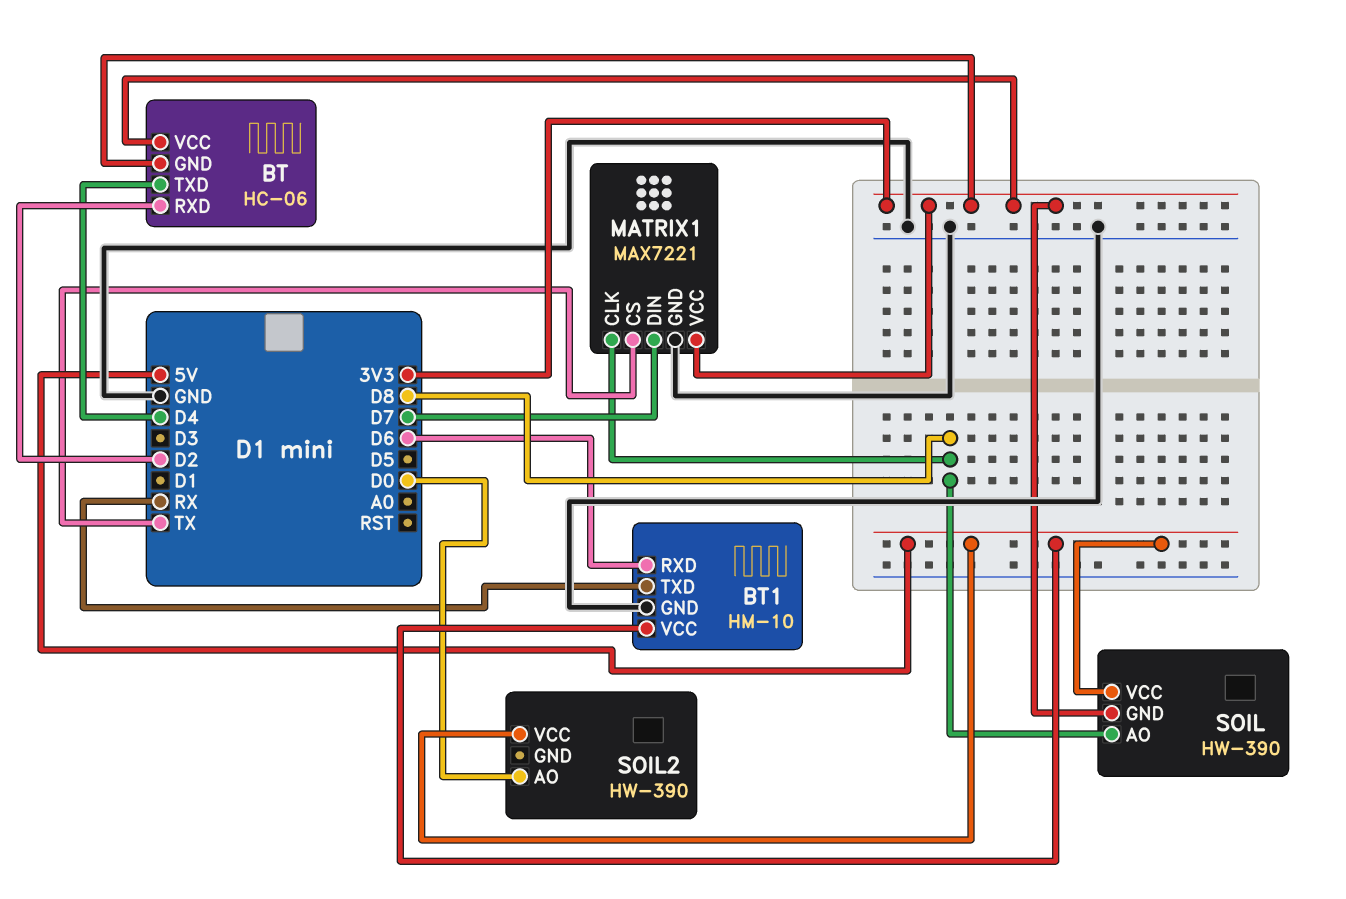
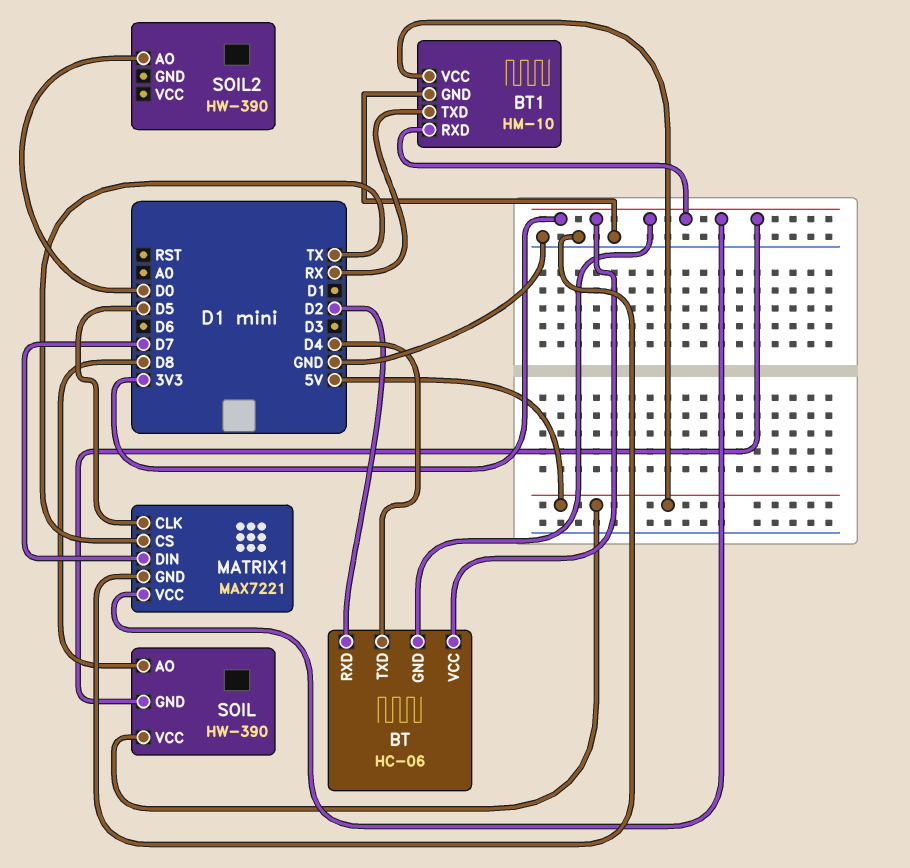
BT1 pin RXD: D6 -> 3V3
MATRIX1 pin CLK: D8 -> D5
SOIL2 pin VCC: 5V -> none

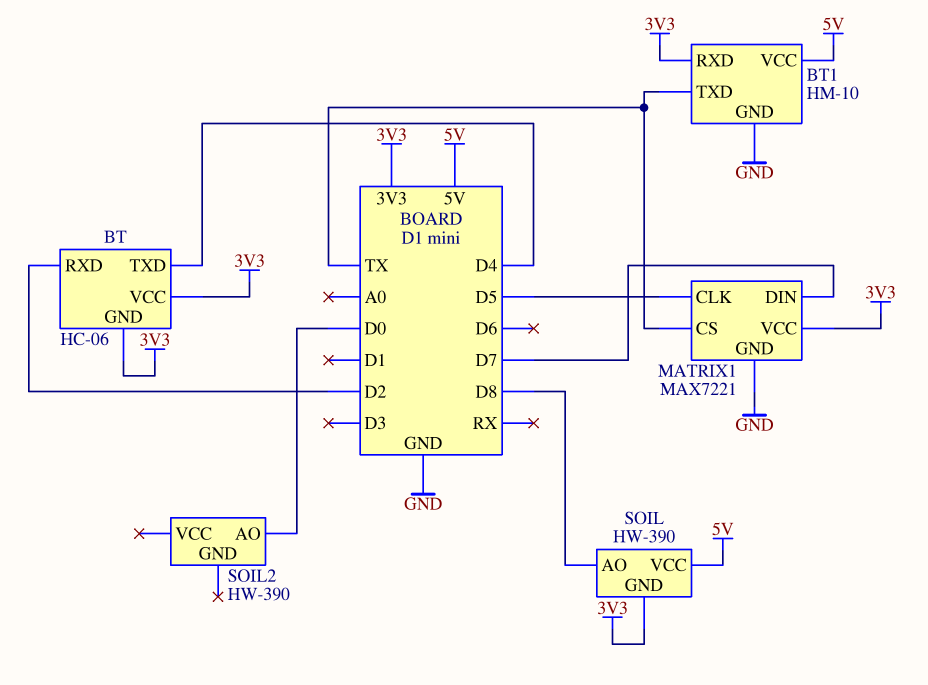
BT1 pin TXD: RX -> TX

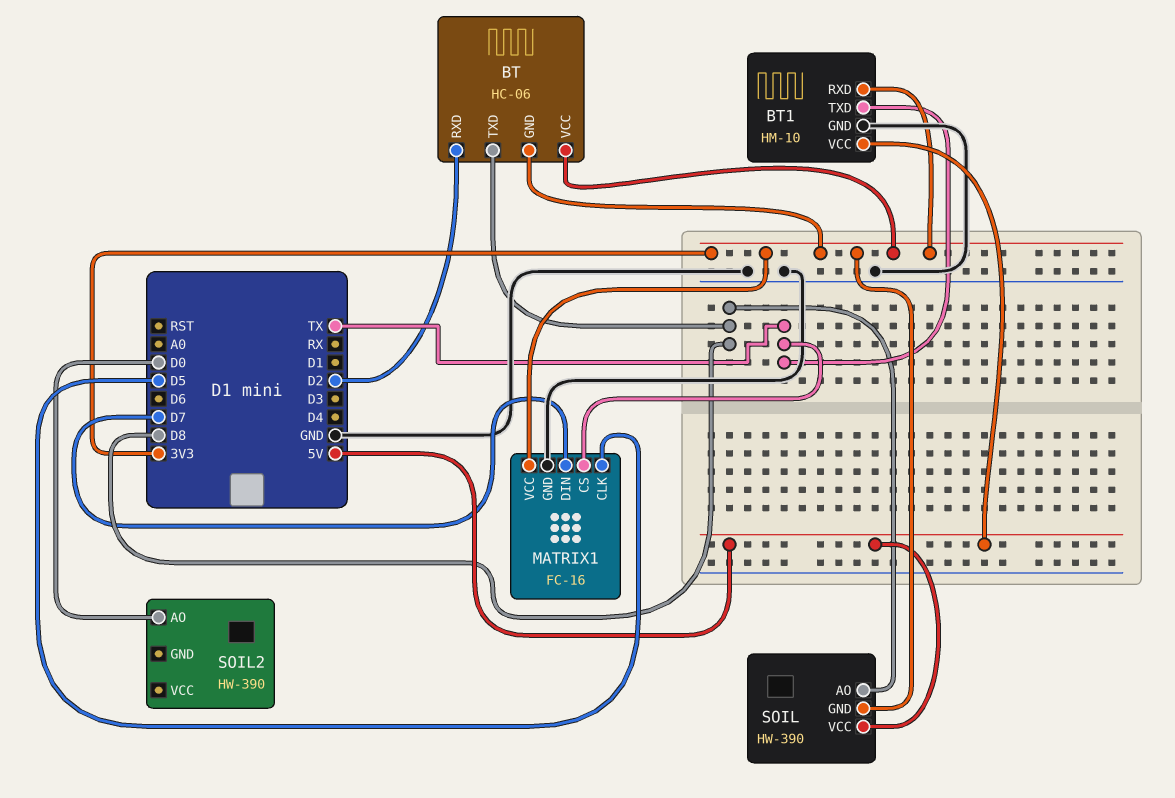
BT pin TXD: D4 -> D8
MATRIX1: MAX7221 -> FC-16

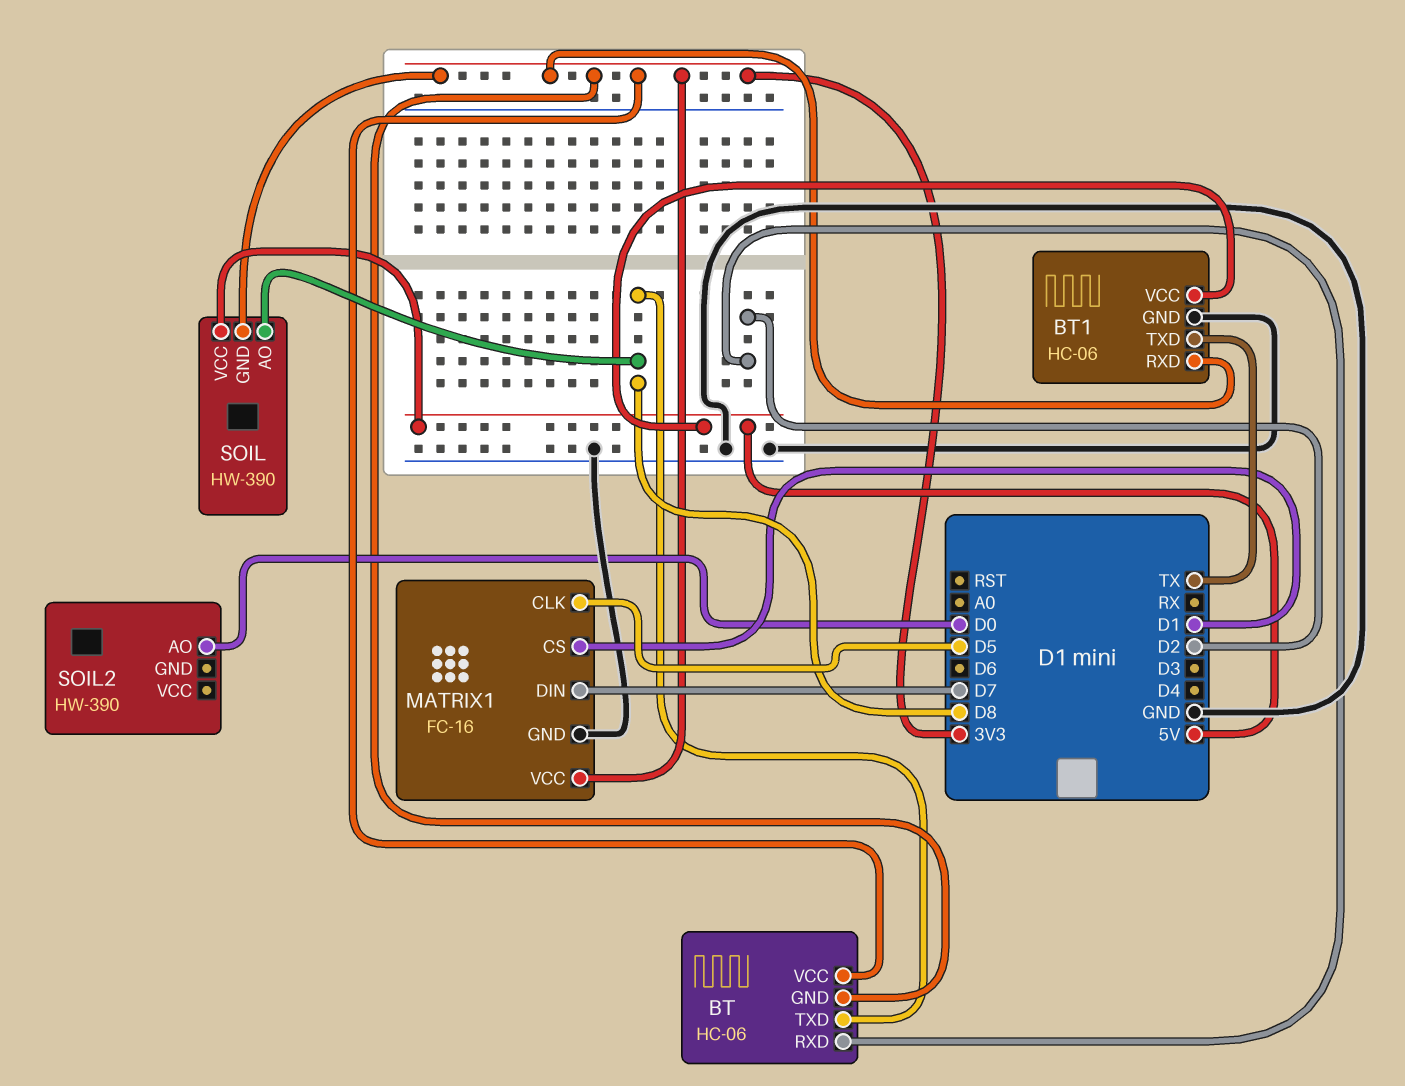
BT1: HM-10 -> HC-06
MATRIX1 pin CS: TX -> D1

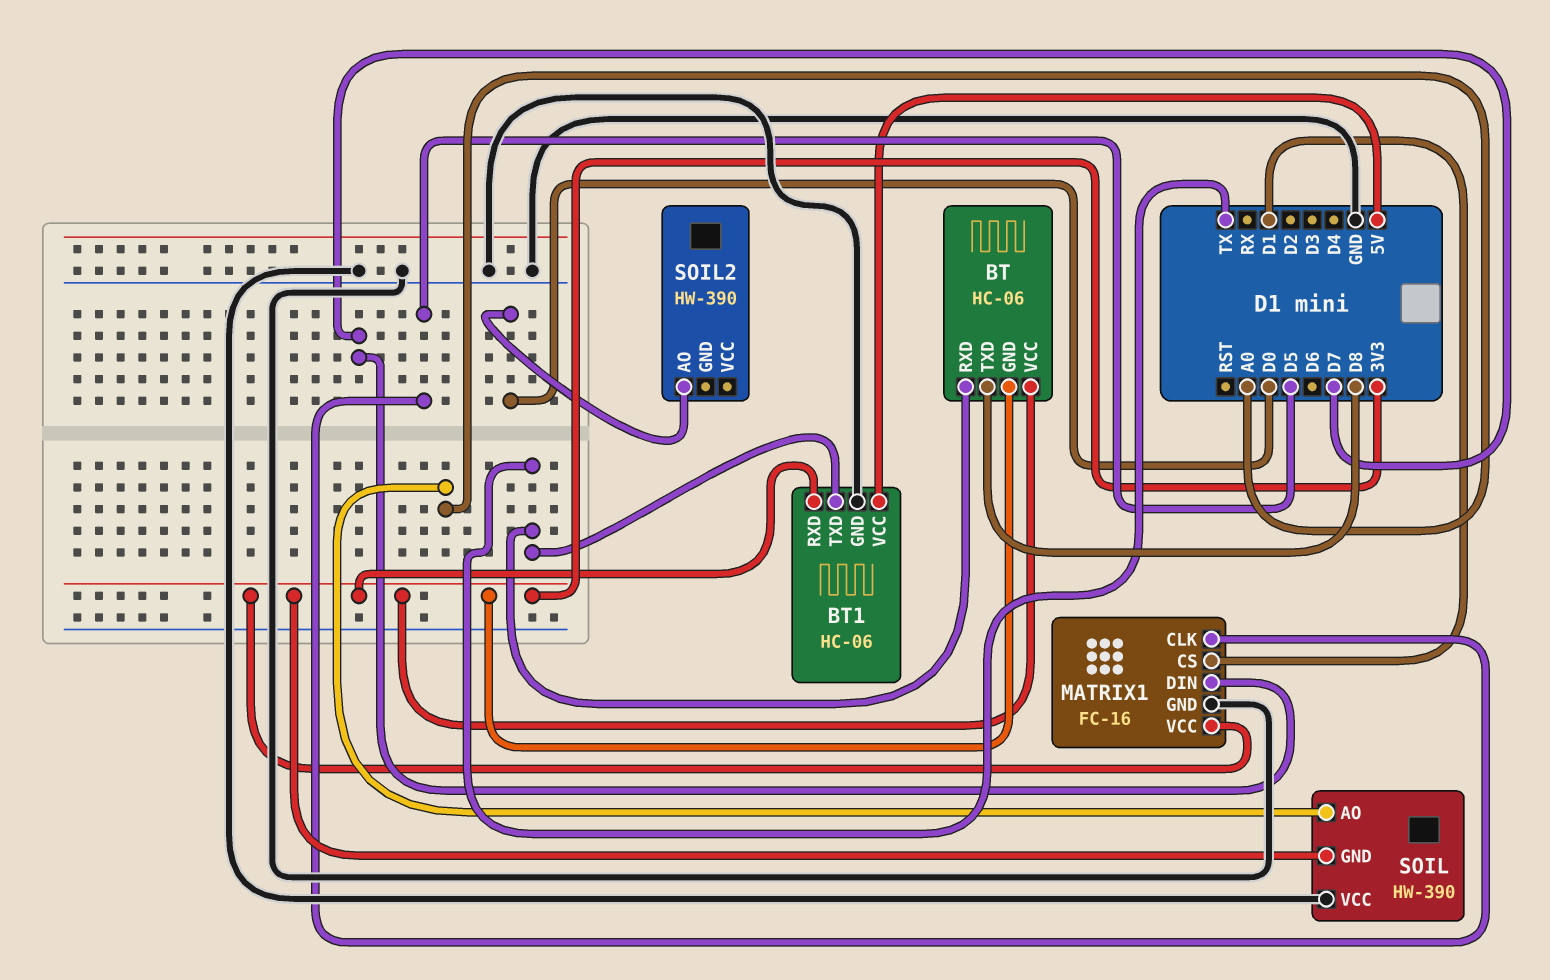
BT pin RXD: D2 -> TX
SOIL pin AO: D8 -> A0
SOIL pin VCC: 5V -> GND

